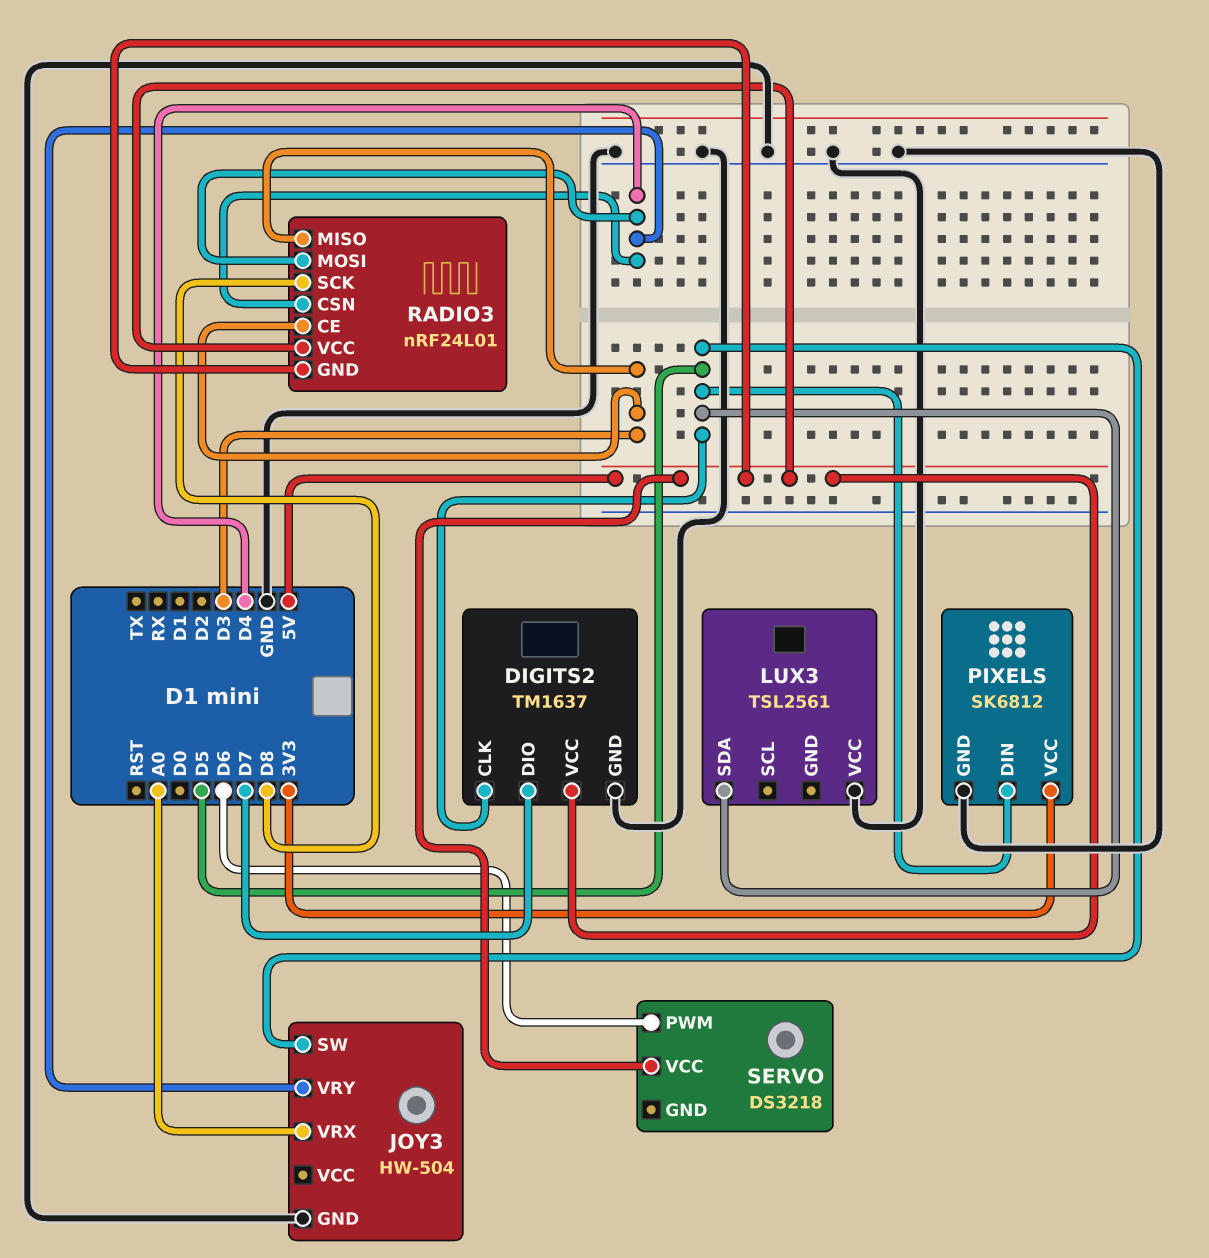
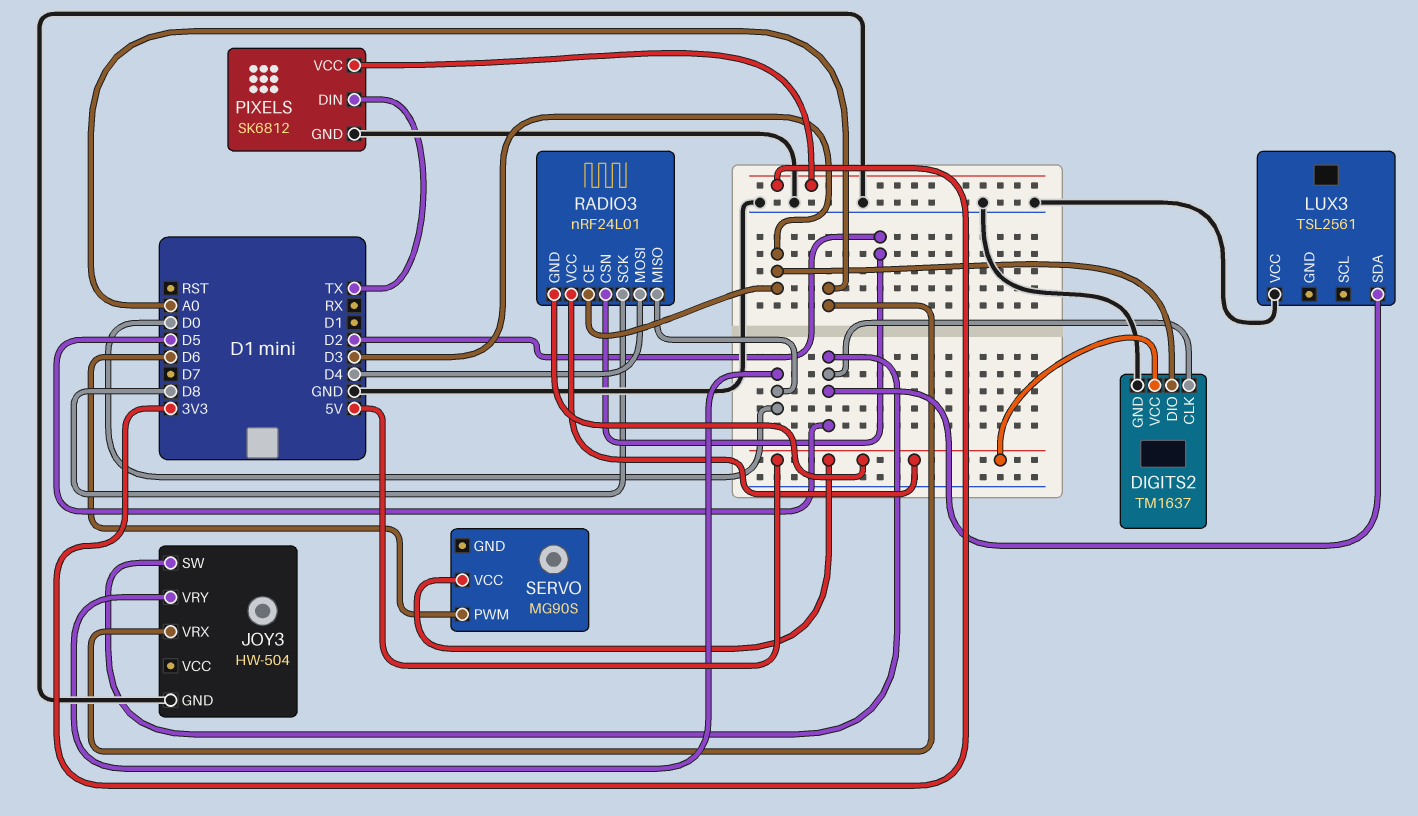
DIGITS2 pin DIO: D7 -> D3
JOY3 pin VRY: D4 -> D0
PIXELS pin DIN: D5 -> TX
RADIO3 pin CSN: D4 -> D2
RADIO3 pin MISO: D3 -> D0
SERVO: DS3218 -> MG90S

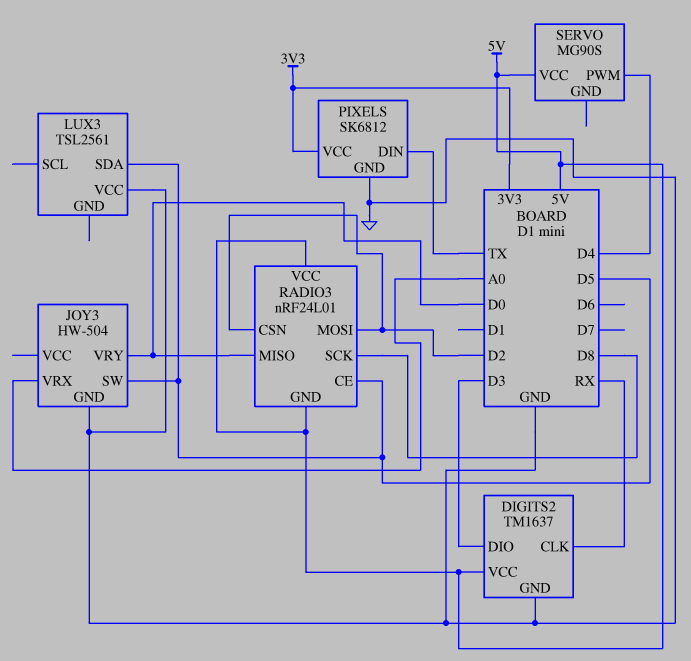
DIGITS2 pin CLK: D5 -> RX
RADIO3 pin CE: D3 -> D5
RADIO3 pin MOSI: D4 -> D2
SERVO pin PWM: D6 -> D4

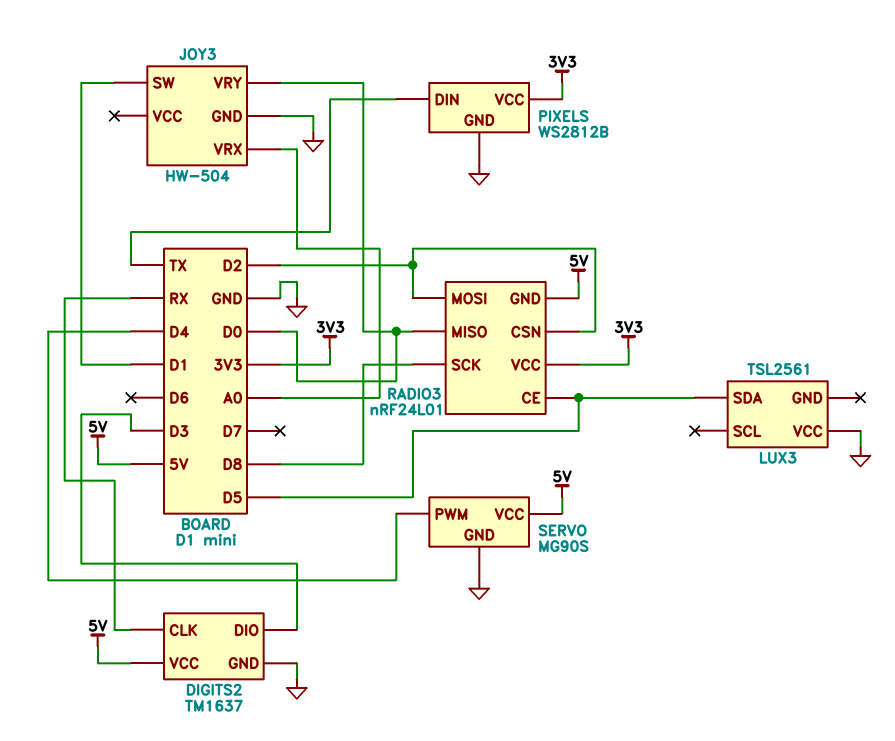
JOY3 pin SW: D5 -> D1
PIXELS: SK6812 -> WS2812B
RADIO3 pin VCC: 5V -> 3V3
SERVO pin GND: none -> GND

